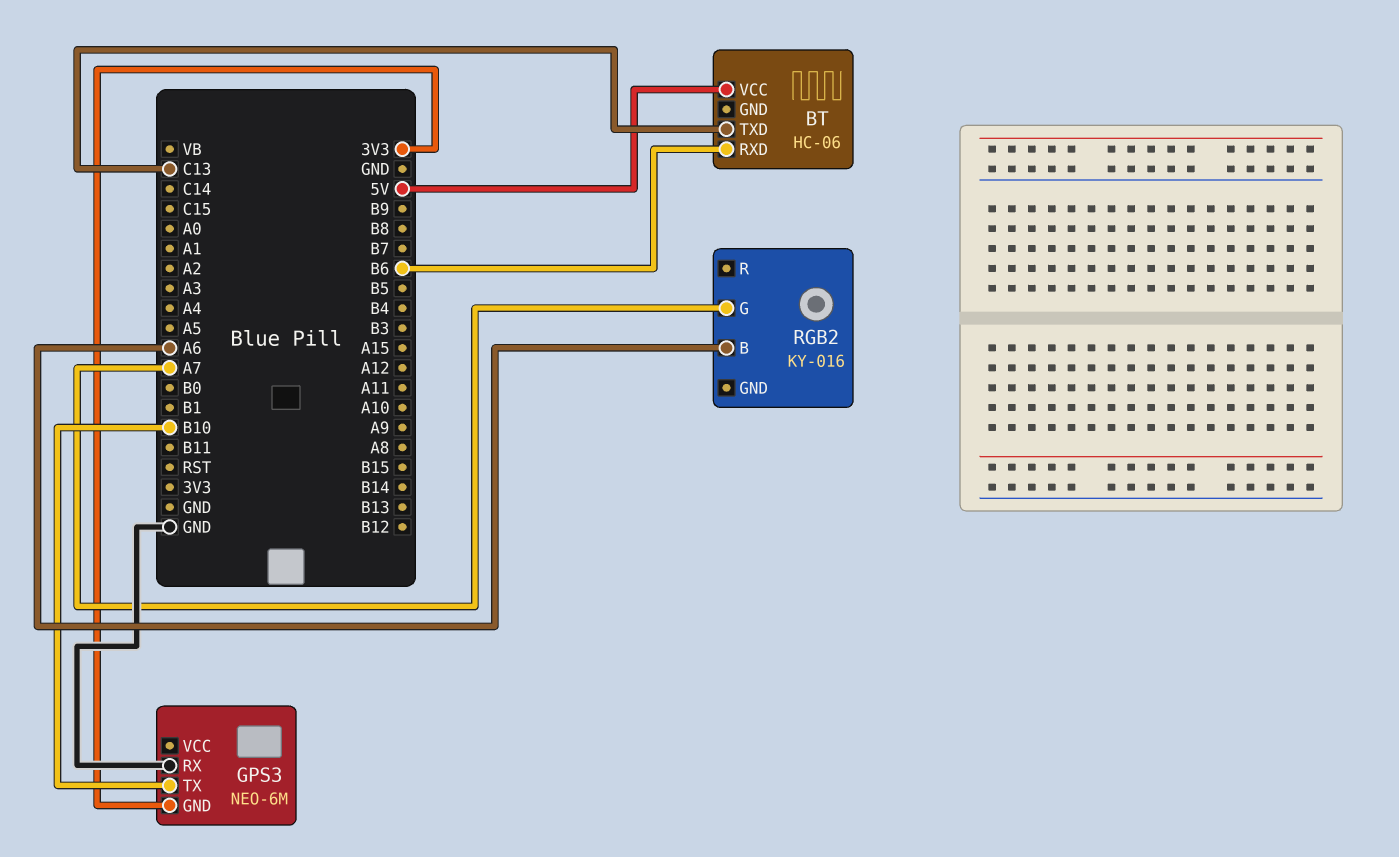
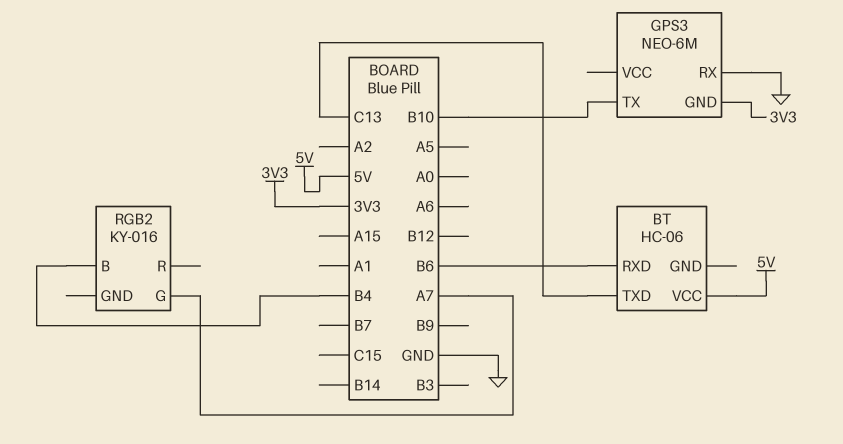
RGB2 pin B: A6 -> B4

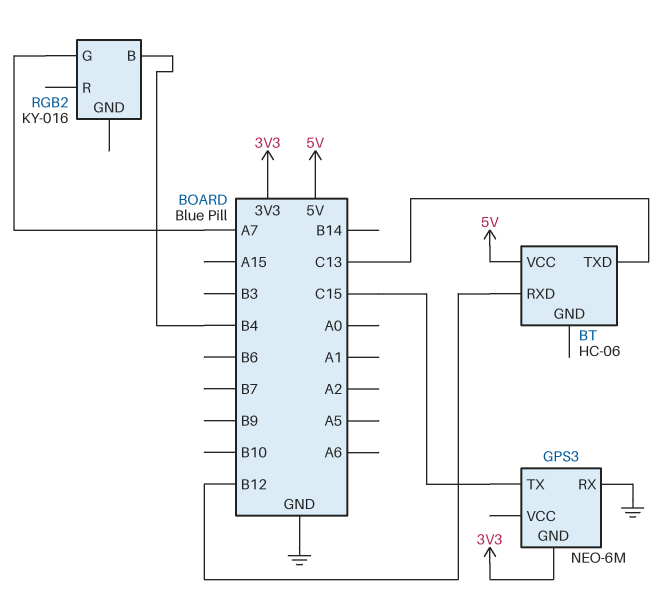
BT pin RXD: B6 -> B12
GPS3 pin TX: B10 -> C15

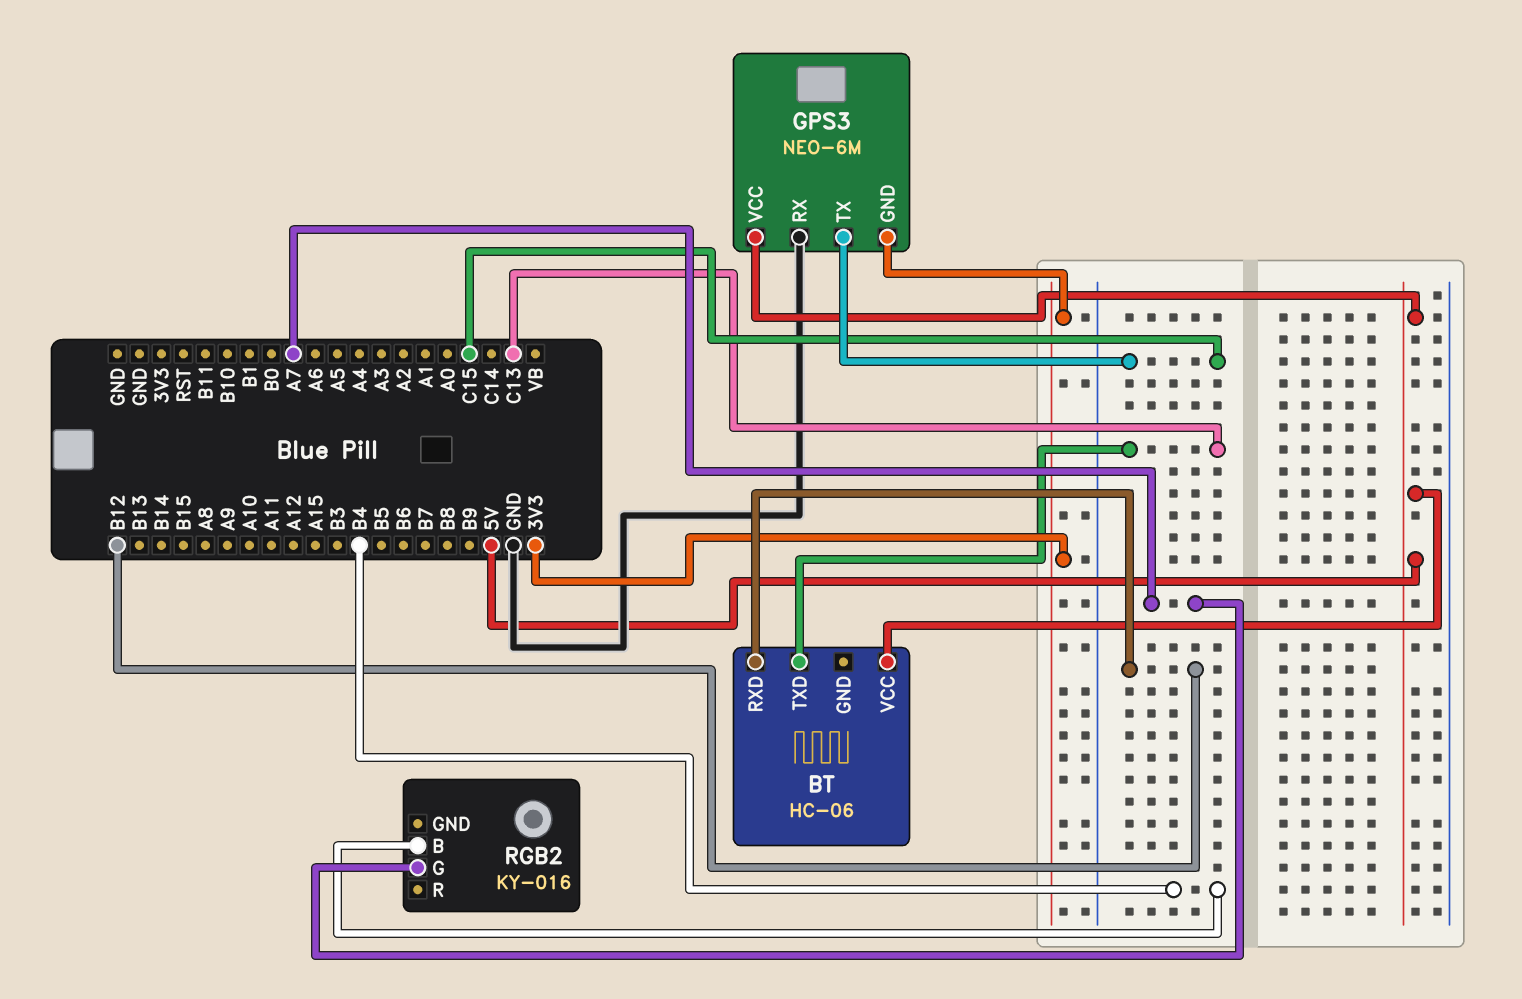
GPS3 pin VCC: none -> 5V

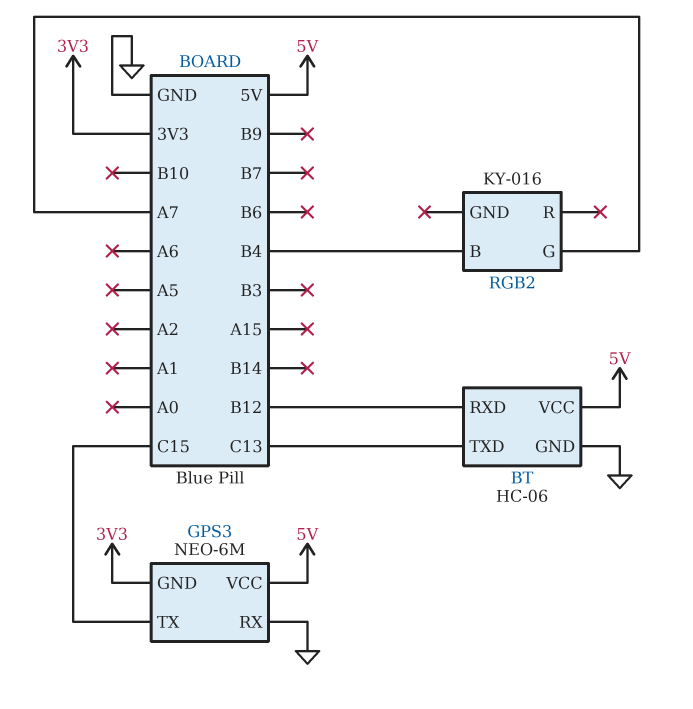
BT pin GND: none -> GND

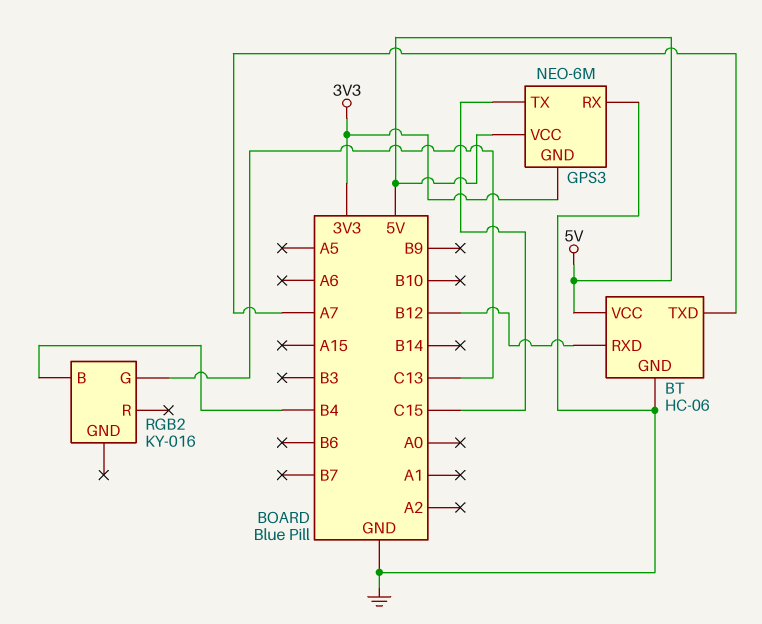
BT pin TXD: C13 -> A7
RGB2 pin G: A7 -> C13

